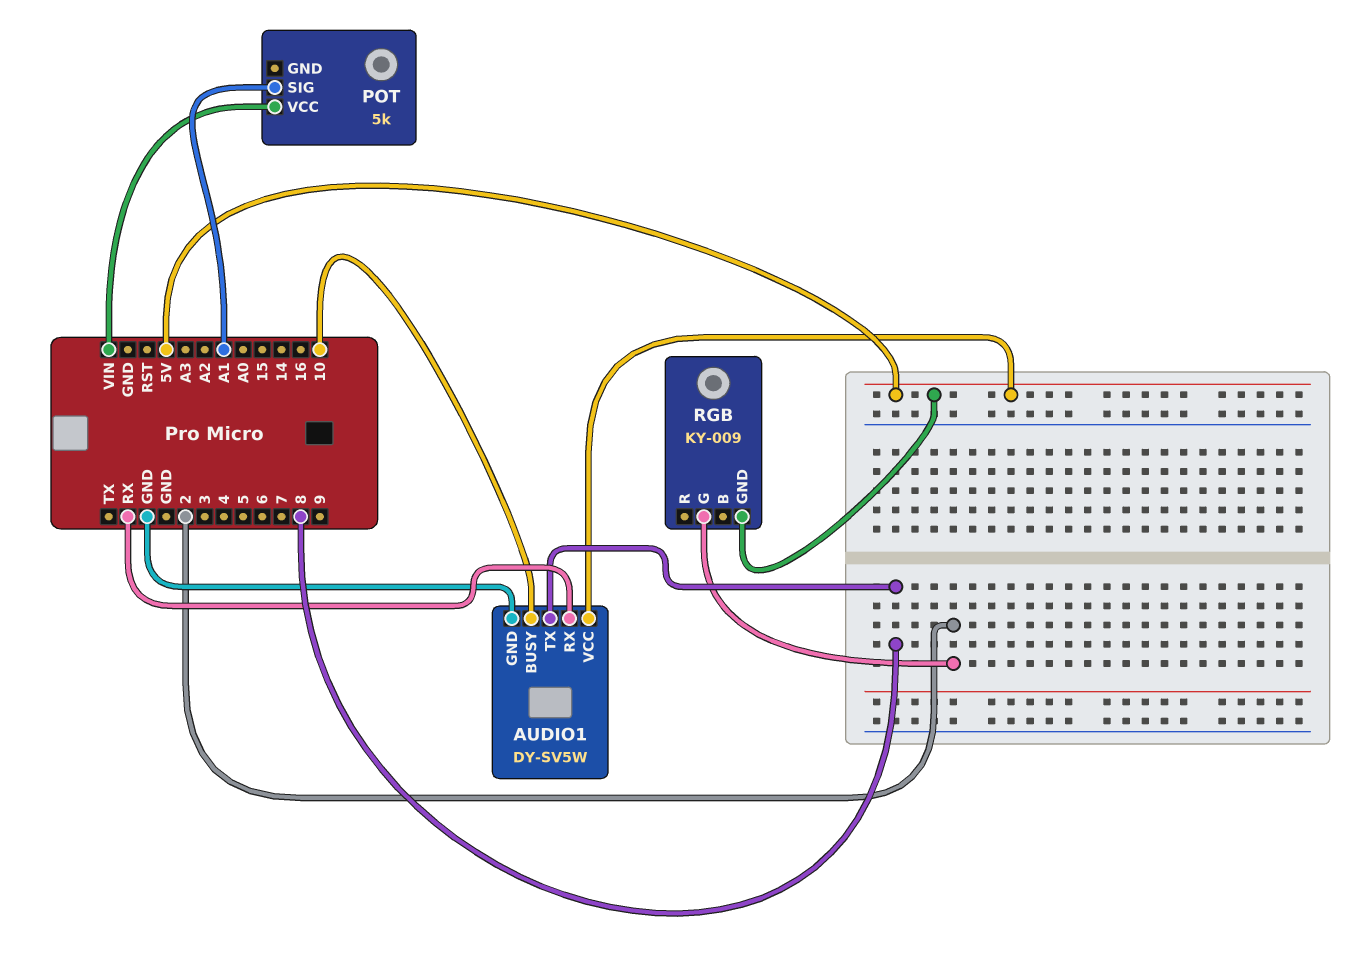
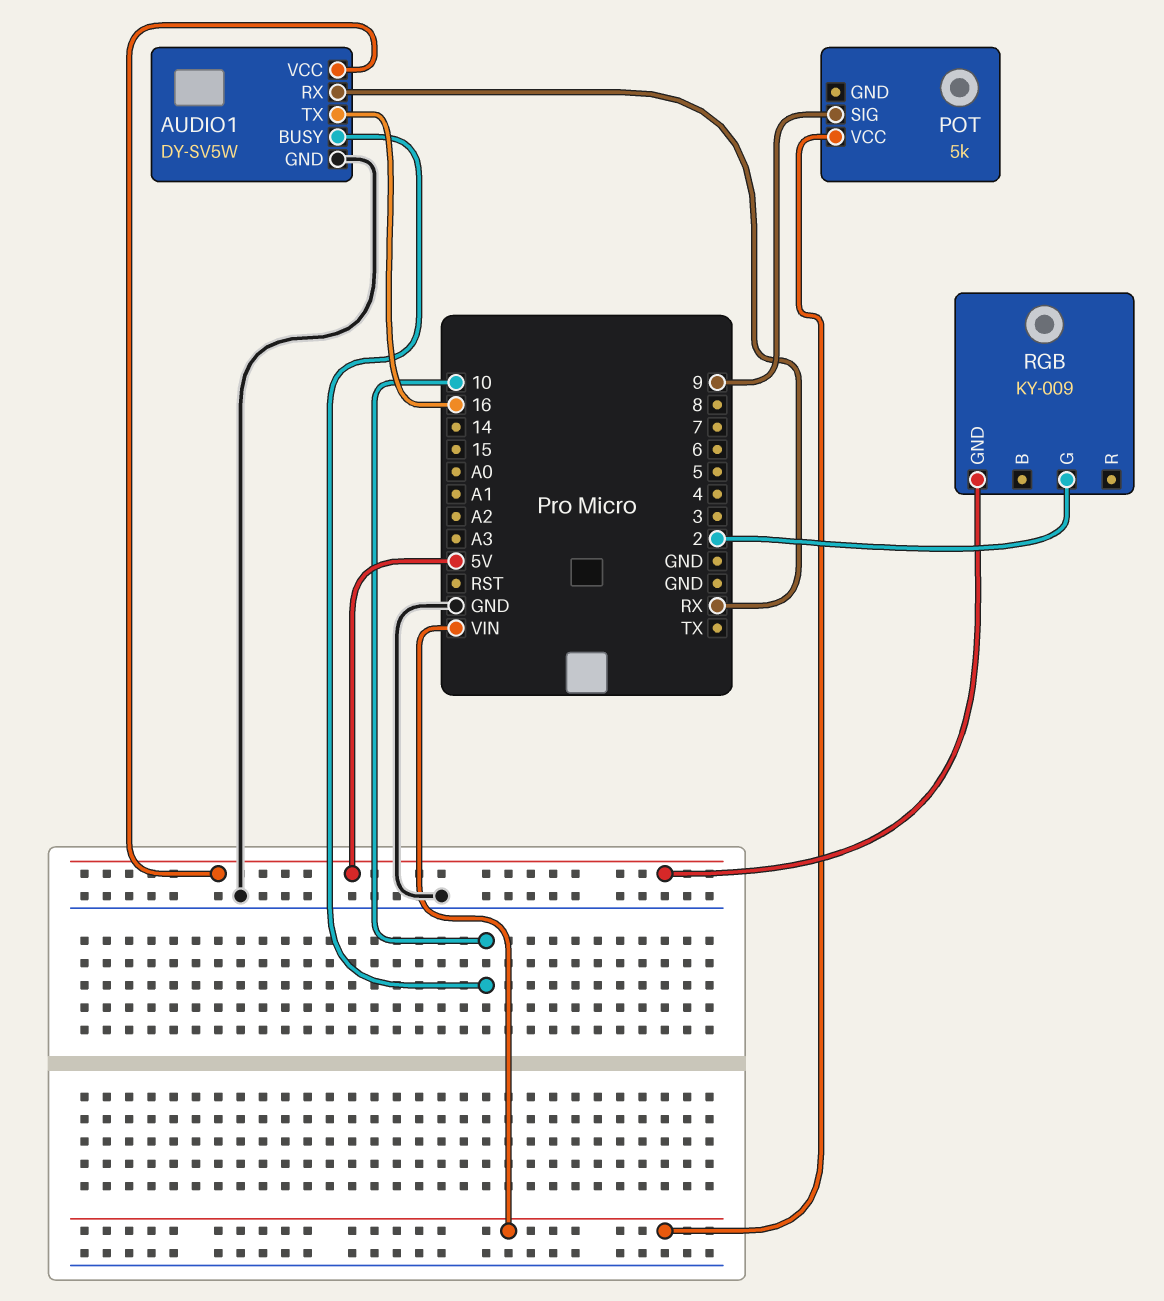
AUDIO1 pin TX: 8 -> 16
POT pin SIG: A1 -> 9

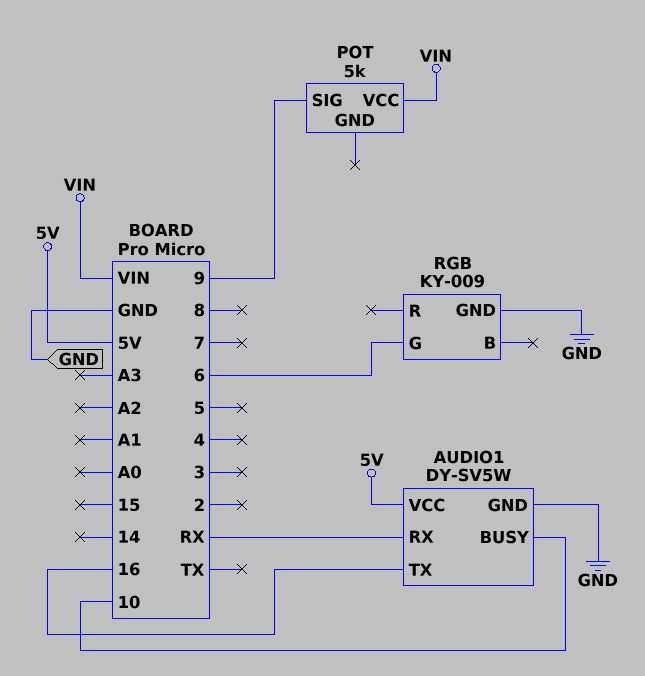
RGB pin G: 2 -> 6
RGB pin GND: 5V -> GND

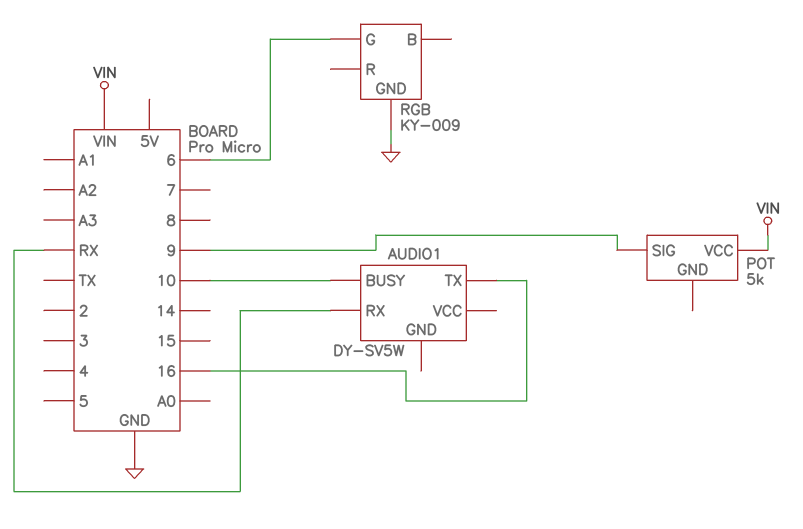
AUDIO1 pin GND: GND -> none
AUDIO1 pin VCC: 5V -> none

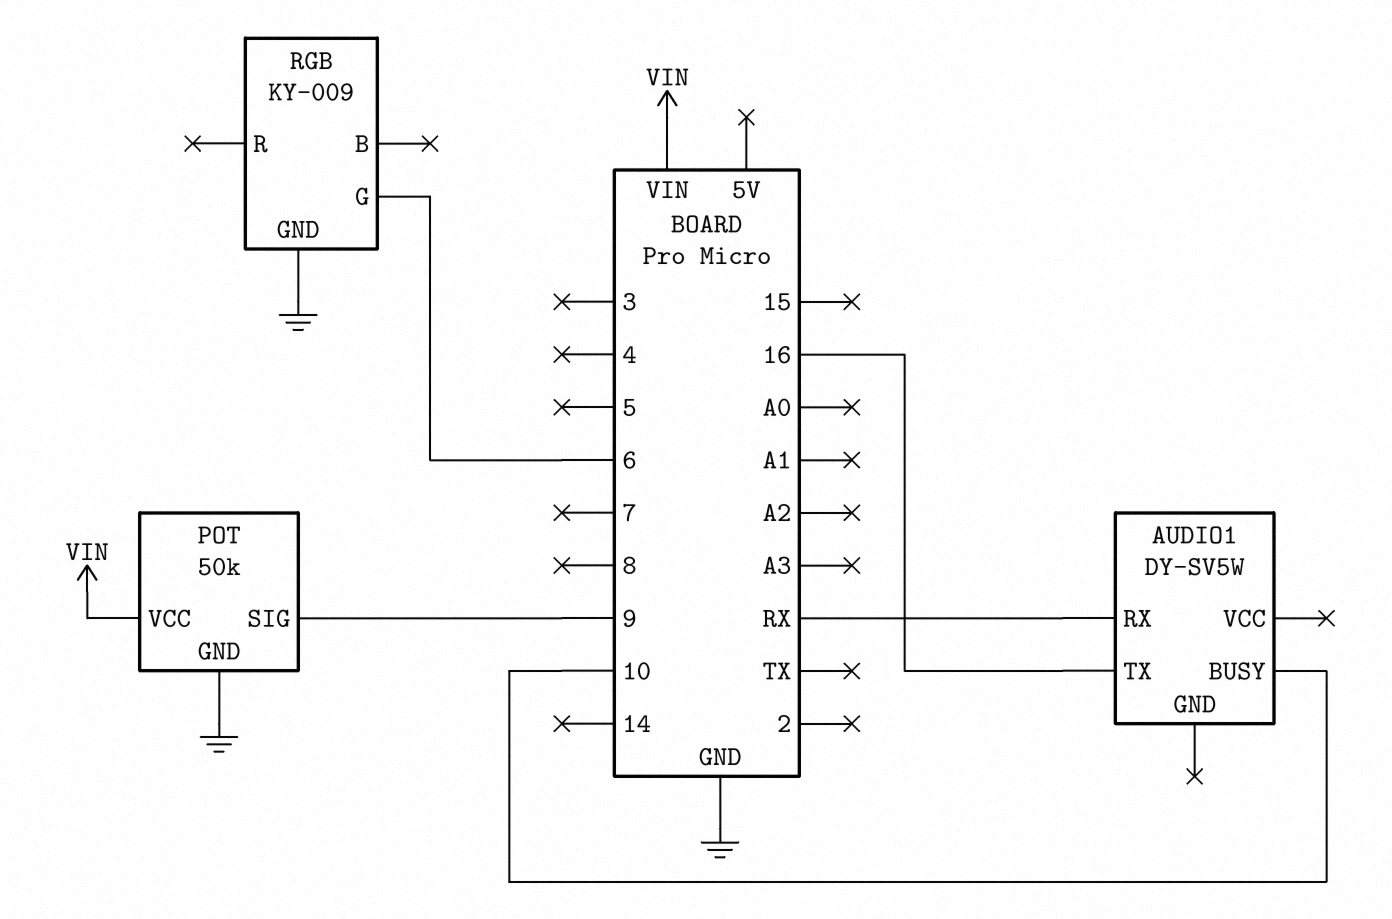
POT: 5k -> 50k
POT pin GND: none -> GND

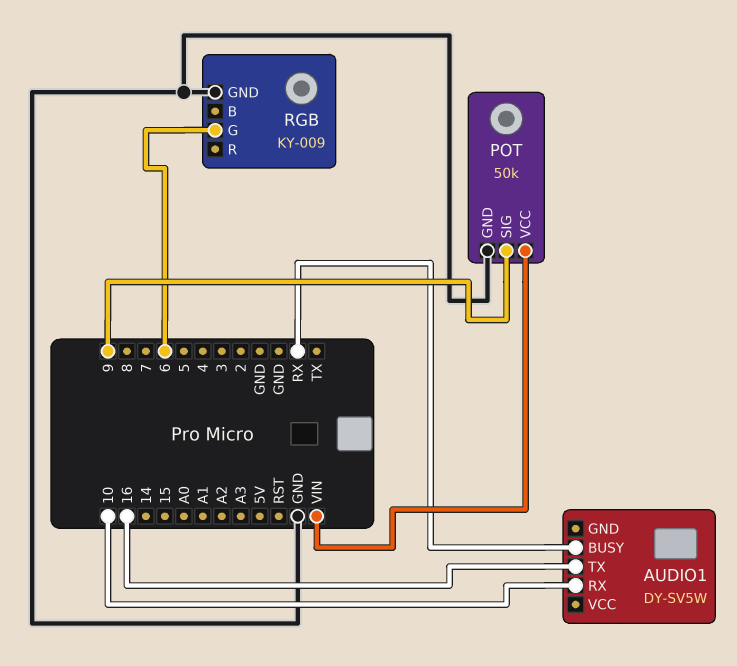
AUDIO1 pin BUSY: 10 -> RX
AUDIO1 pin RX: RX -> 10

